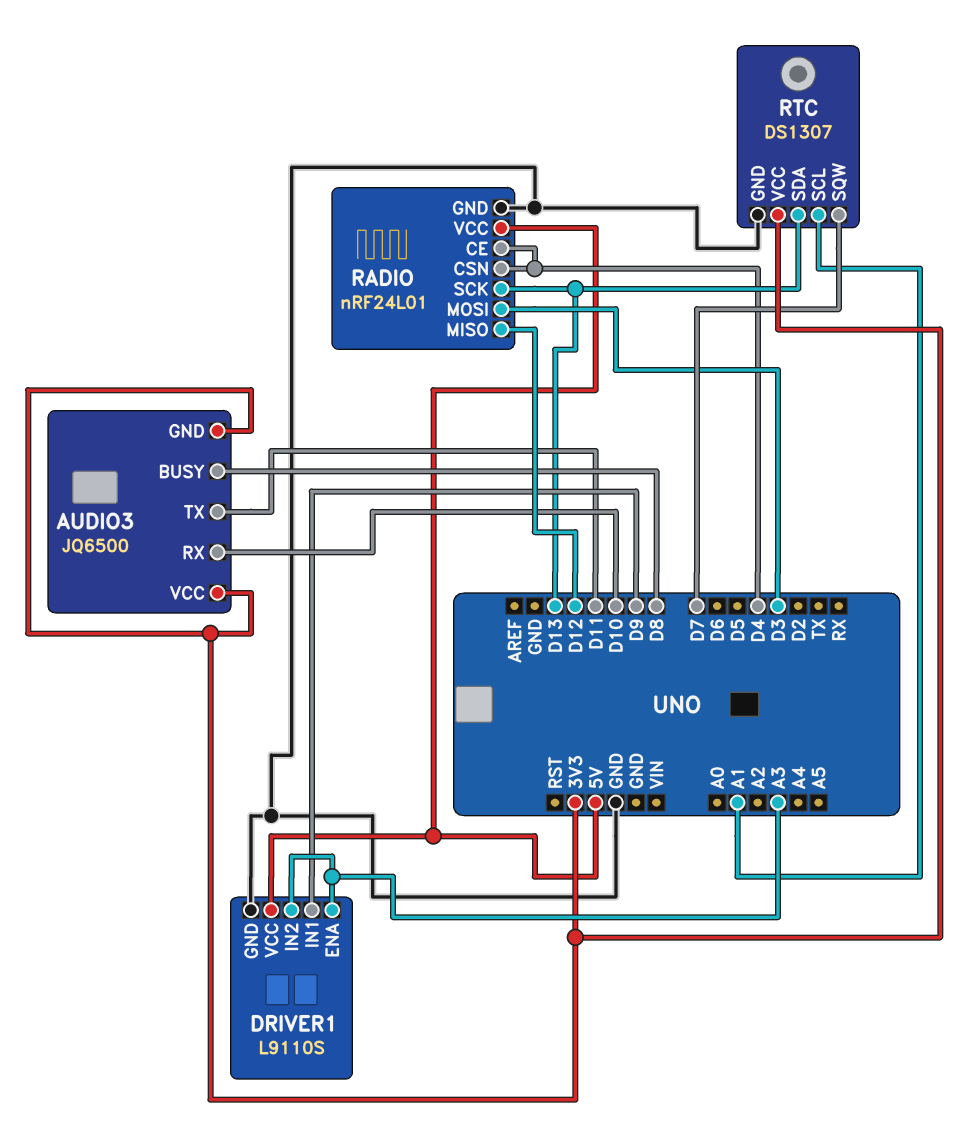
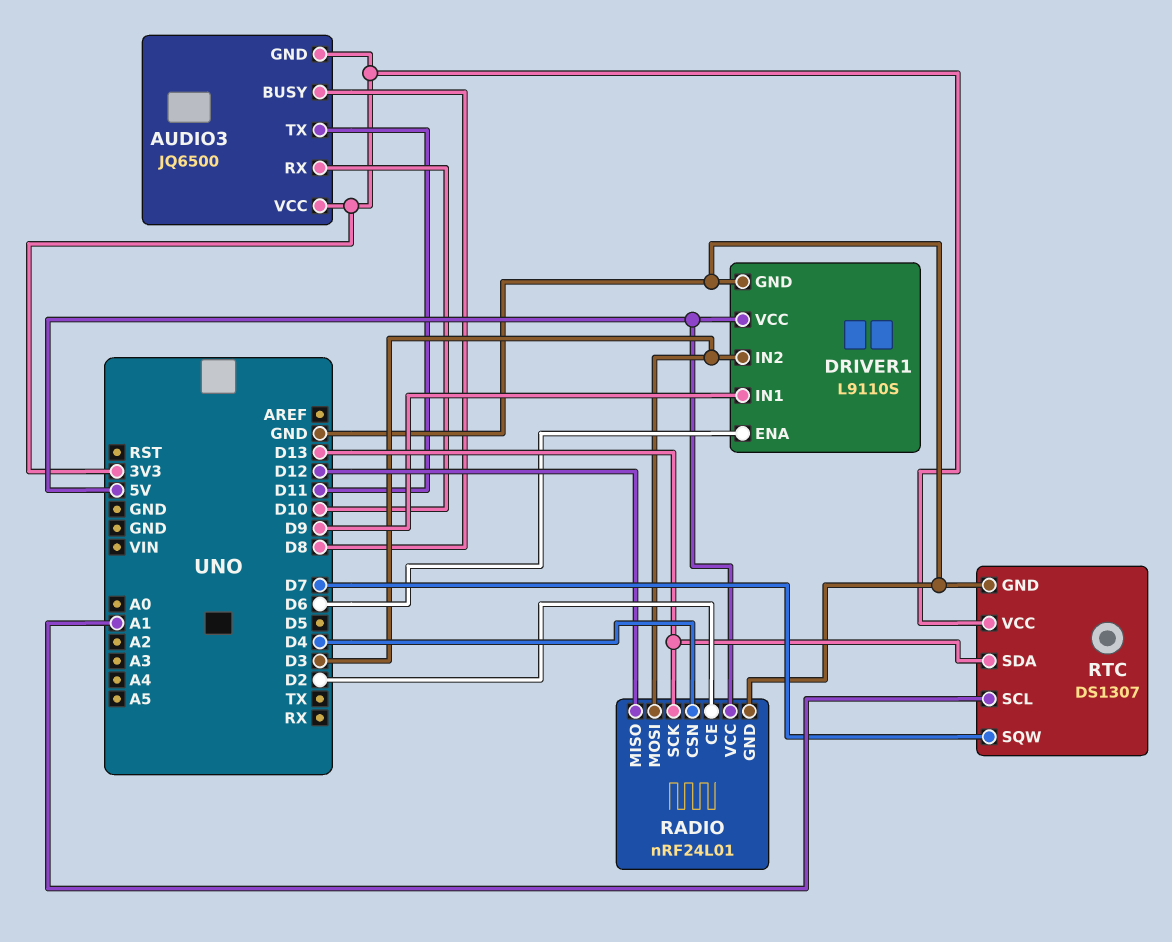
DRIVER1 pin ENA: A3 -> D6
DRIVER1 pin IN2: A3 -> D3
RADIO pin CE: D4 -> D2

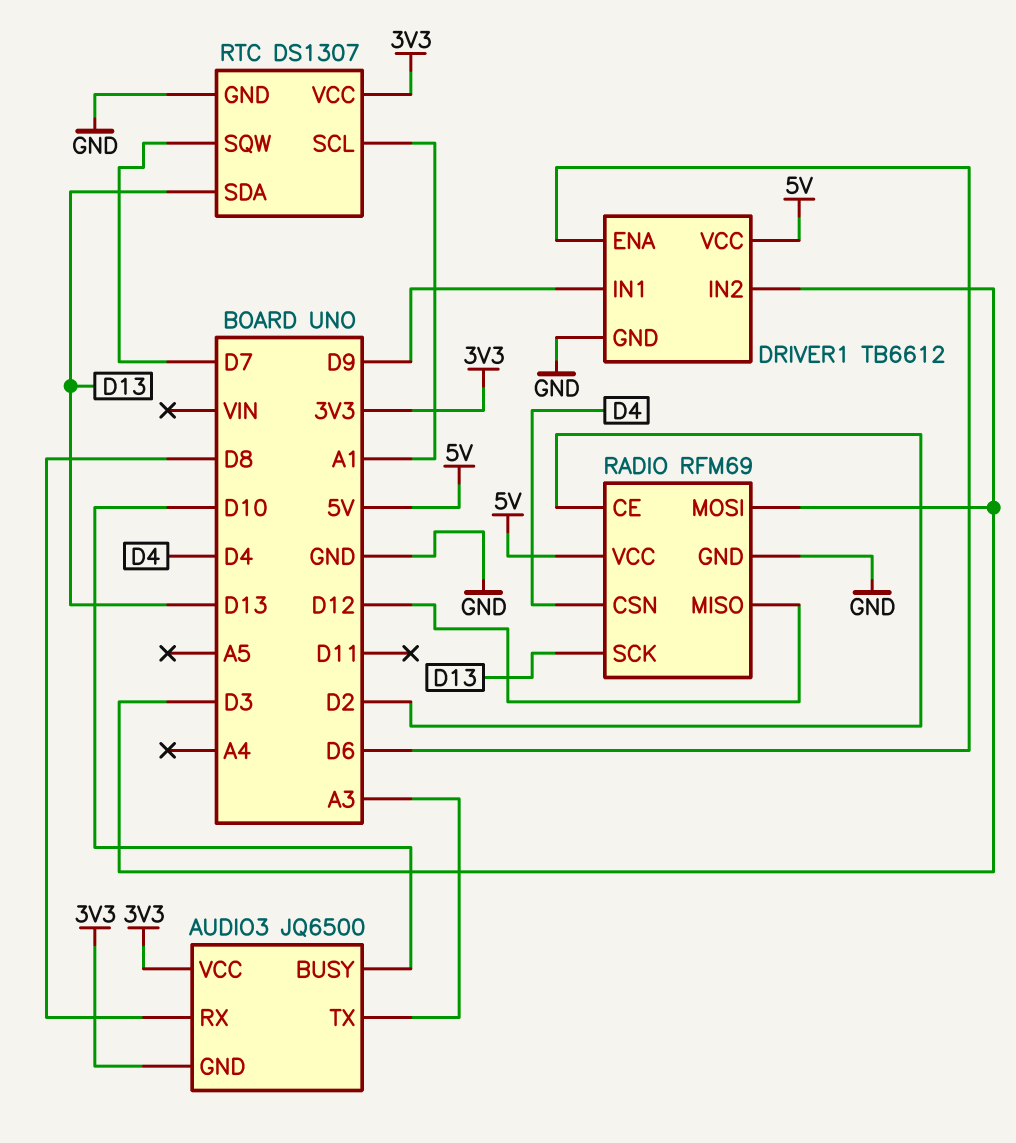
AUDIO3 pin BUSY: D8 -> D10
AUDIO3 pin RX: D10 -> D8
AUDIO3 pin TX: D11 -> A3
DRIVER1: L9110S -> TB6612
RADIO: nRF24L01 -> RFM69

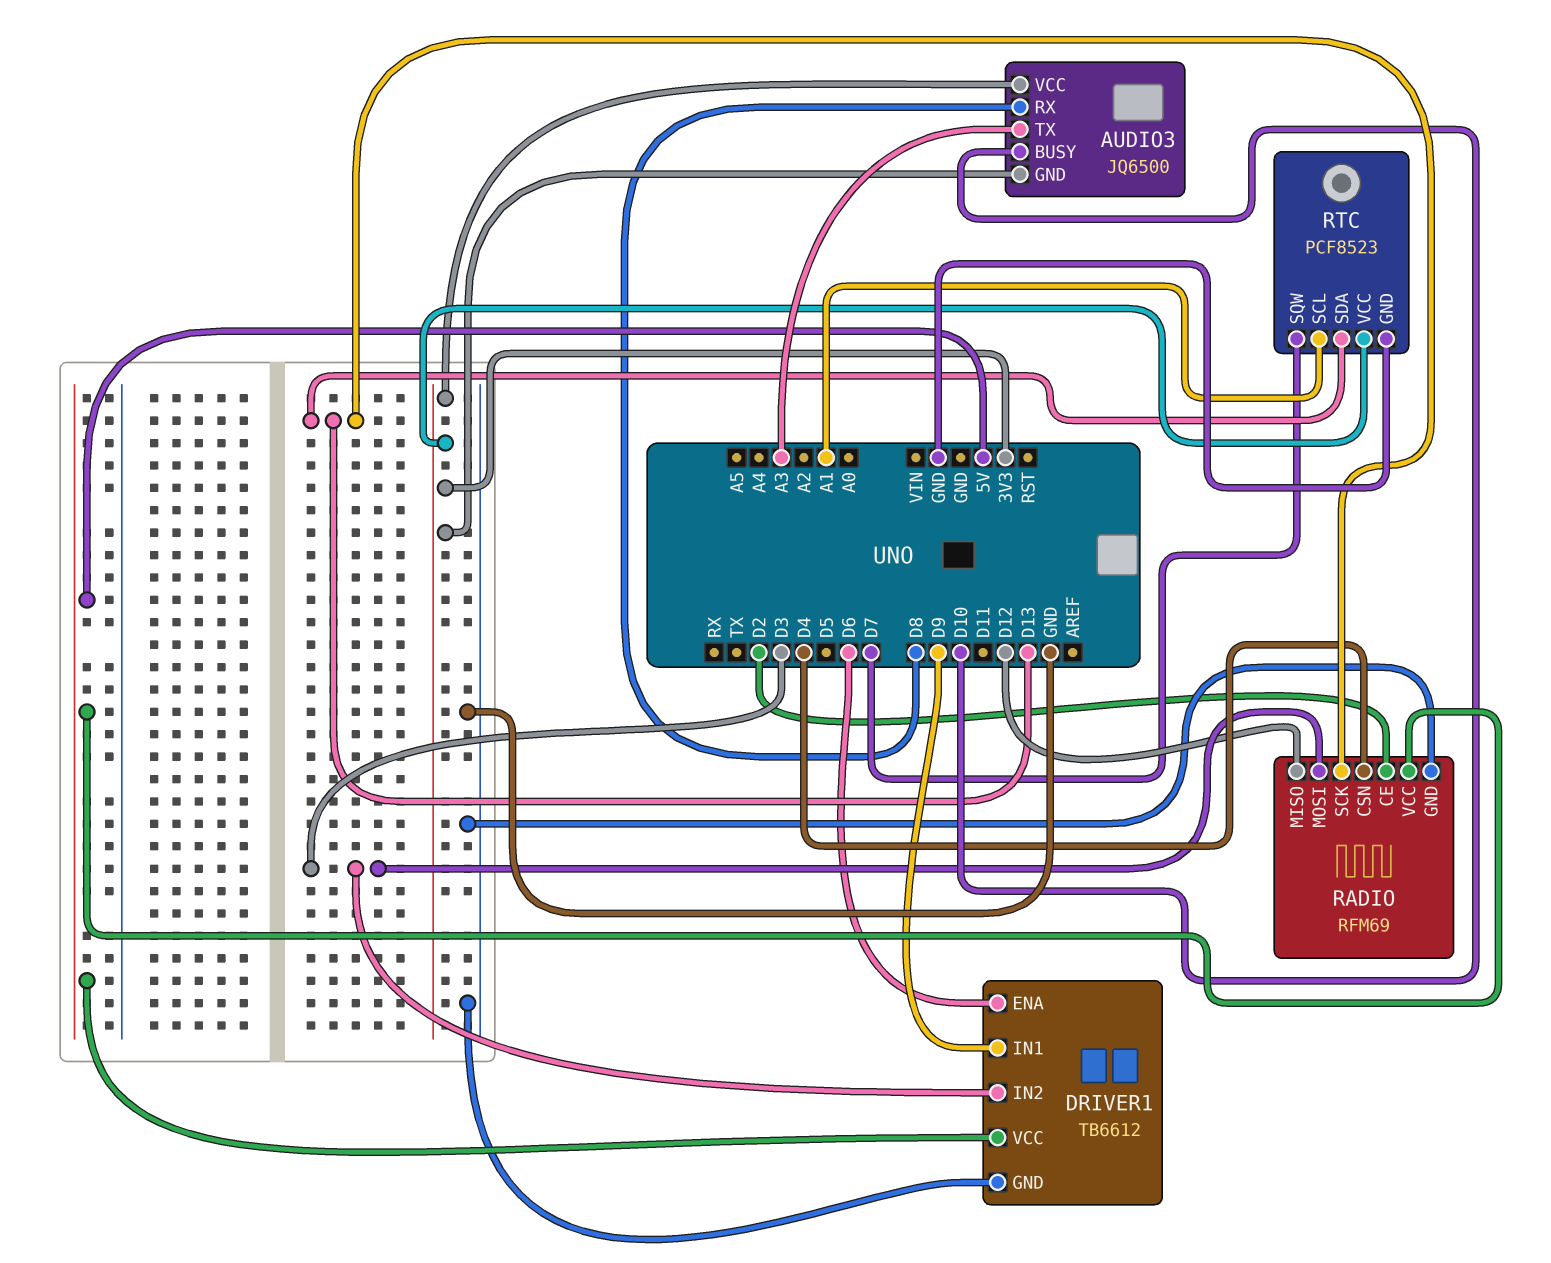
RTC: DS1307 -> PCF8523

